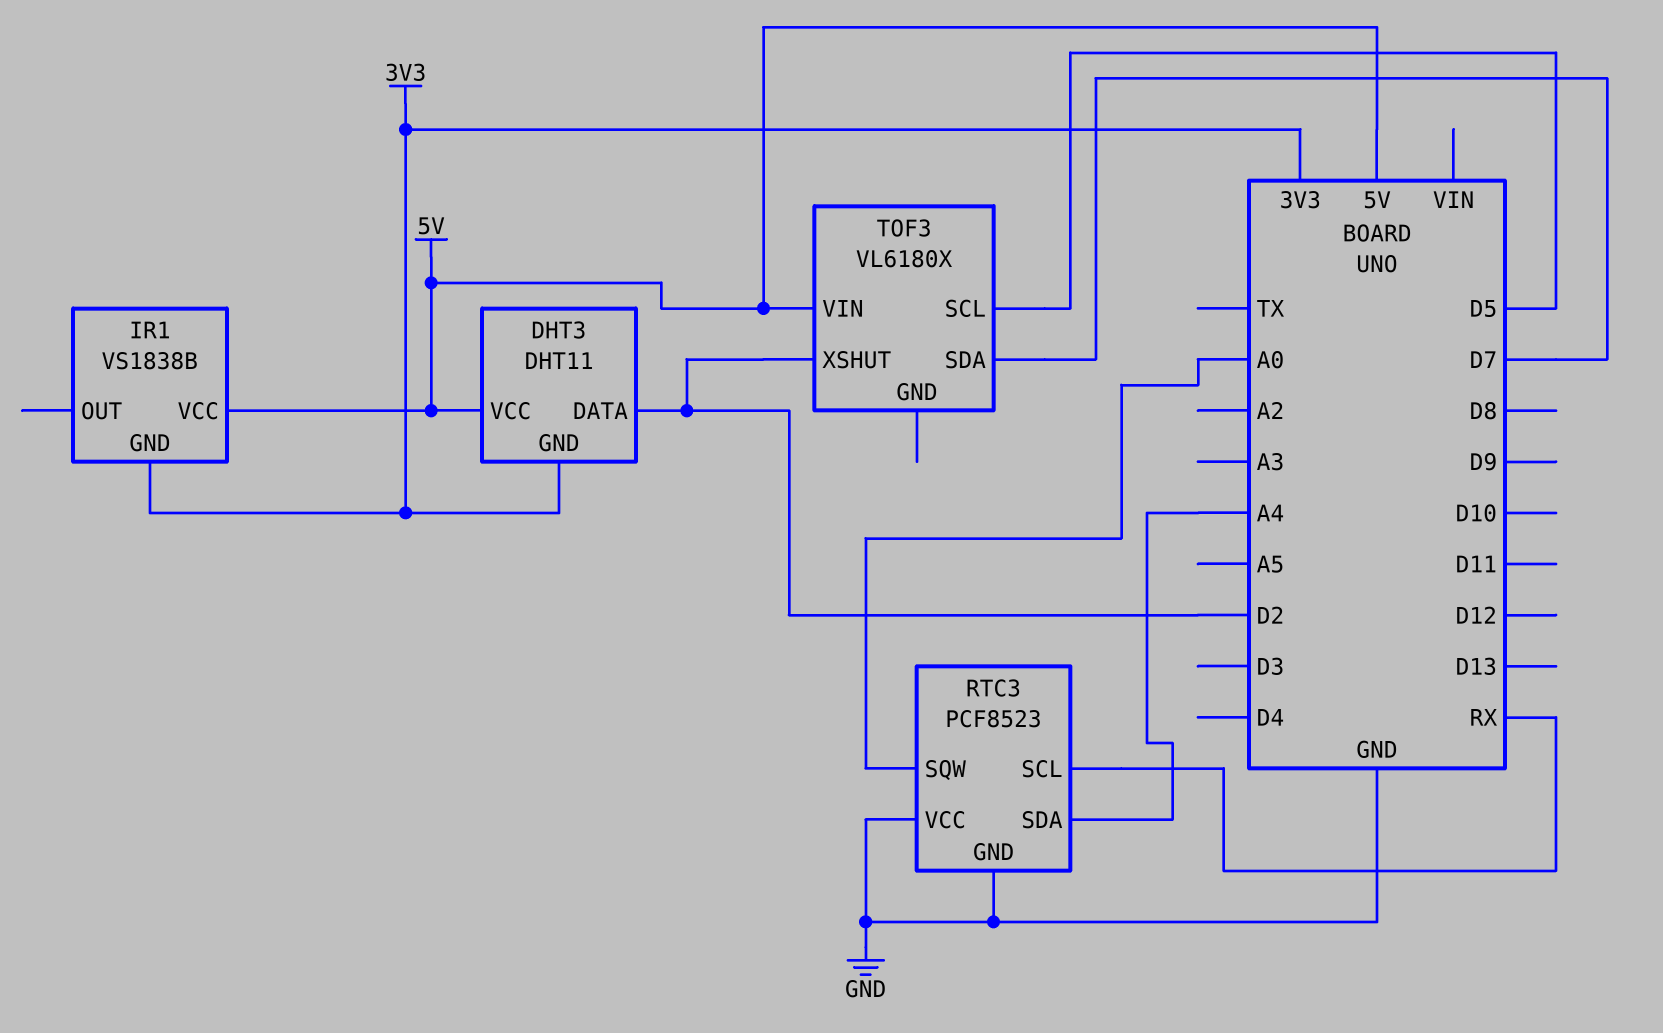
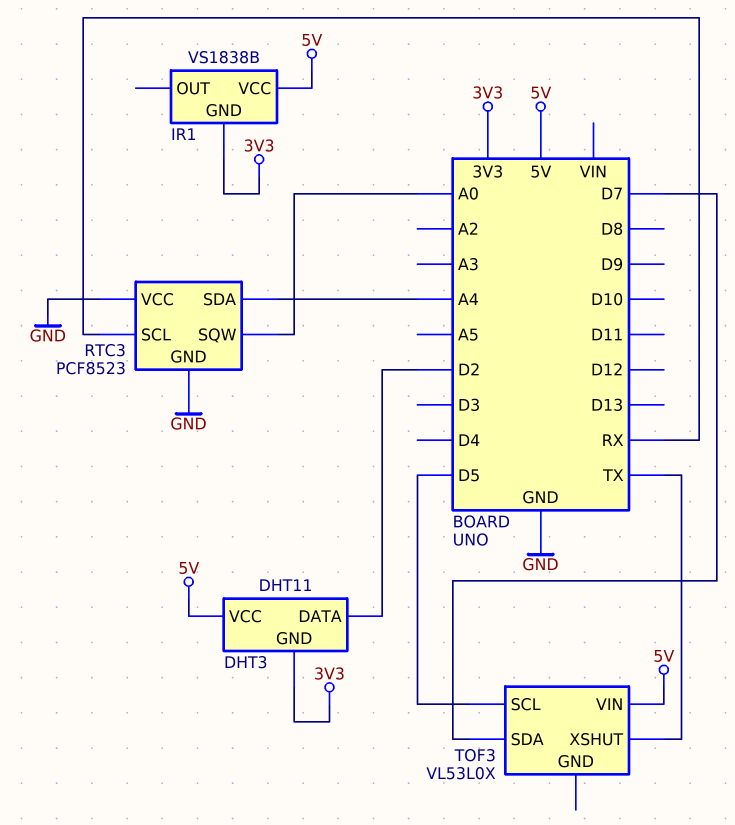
TOF3: VL6180X -> VL53L0X
TOF3 pin XSHUT: D2 -> TX

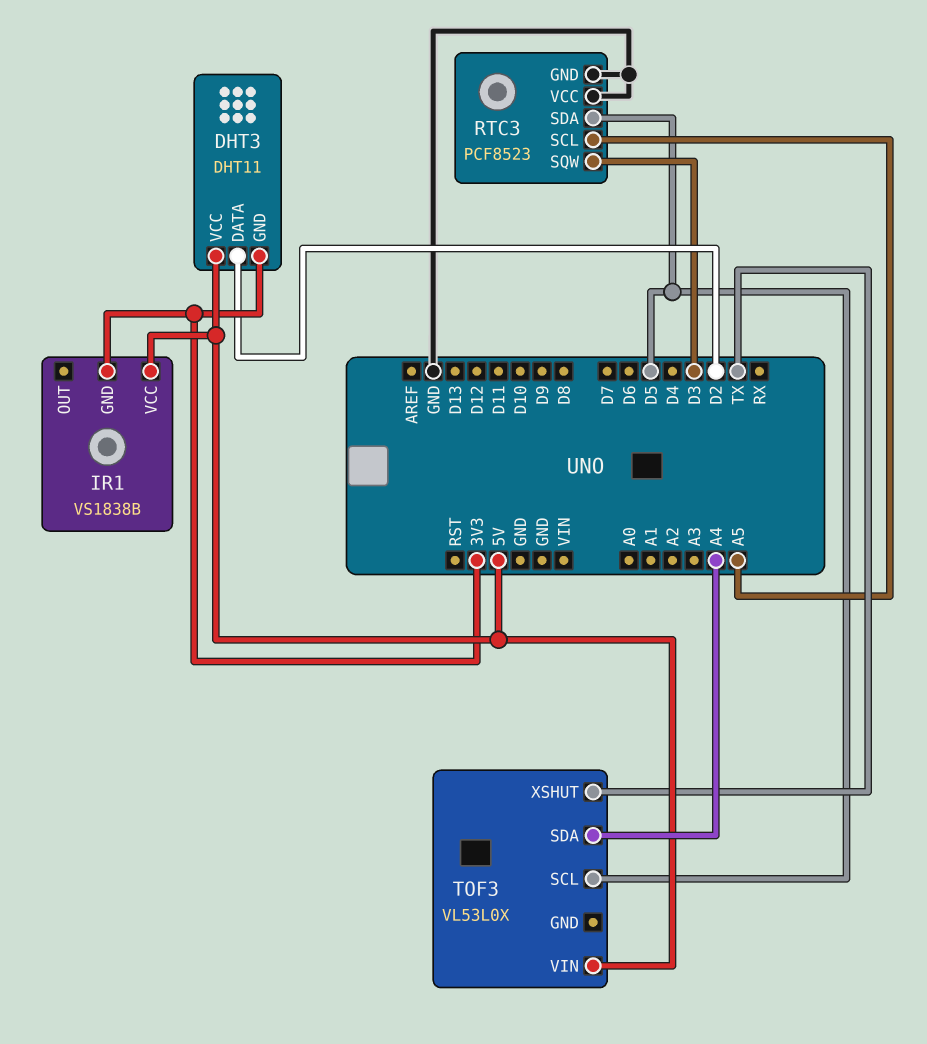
RTC3 pin SCL: RX -> A5
RTC3 pin SDA: A4 -> D5
RTC3 pin SQW: A0 -> D3
TOF3 pin SDA: D7 -> A4

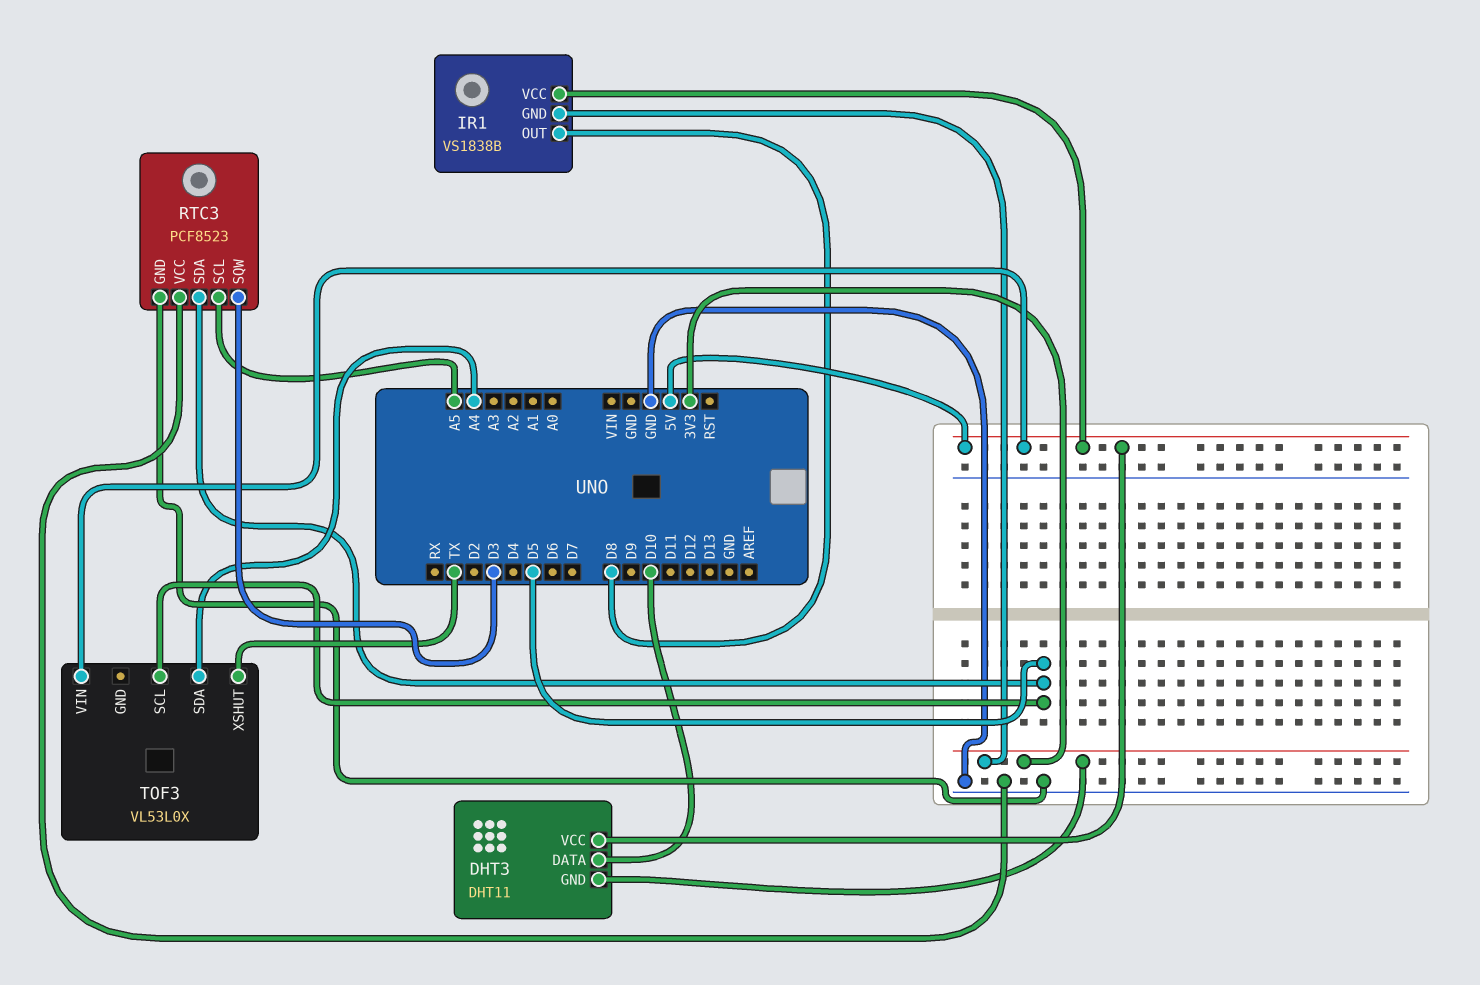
DHT3 pin DATA: D2 -> D10
IR1 pin OUT: none -> D8

